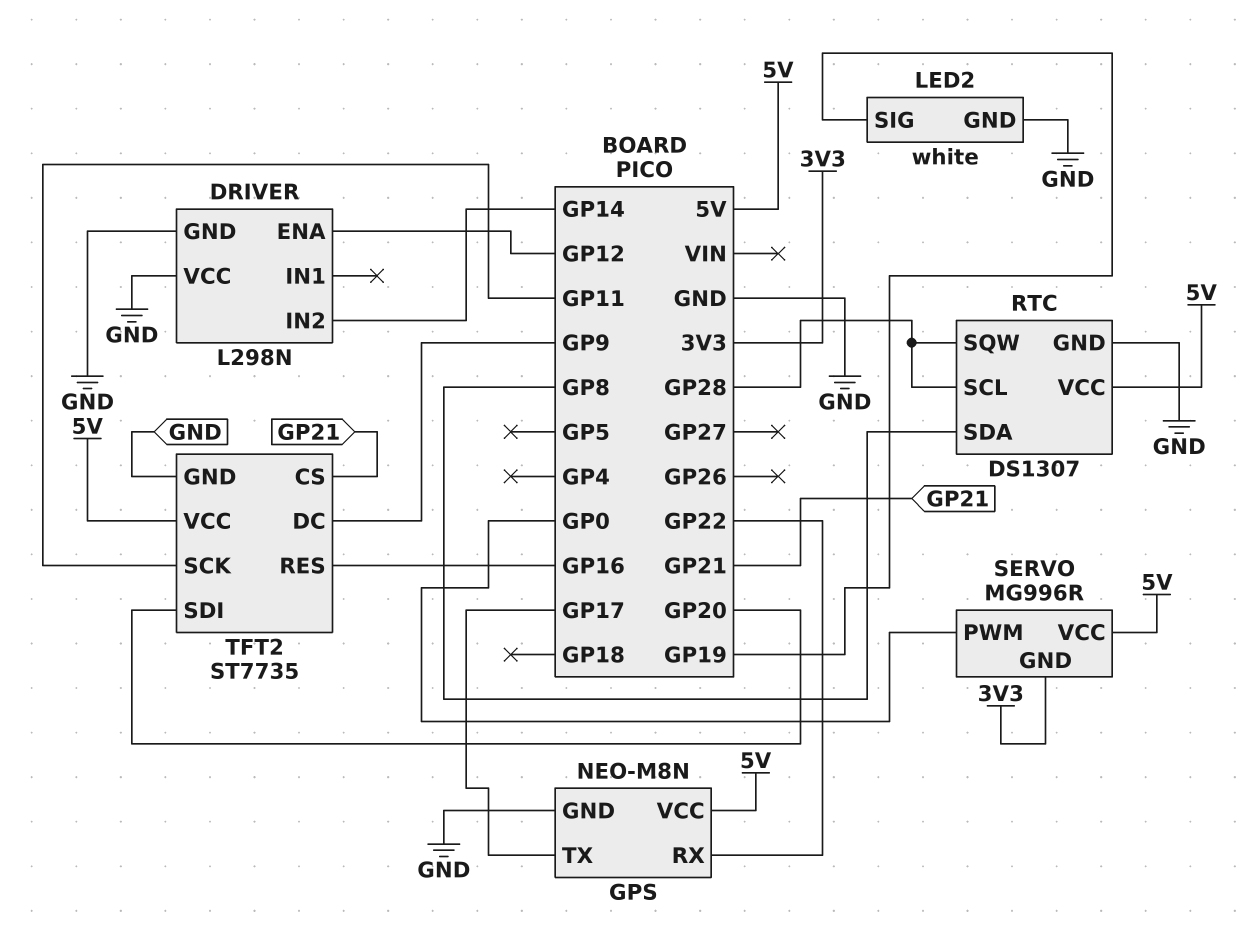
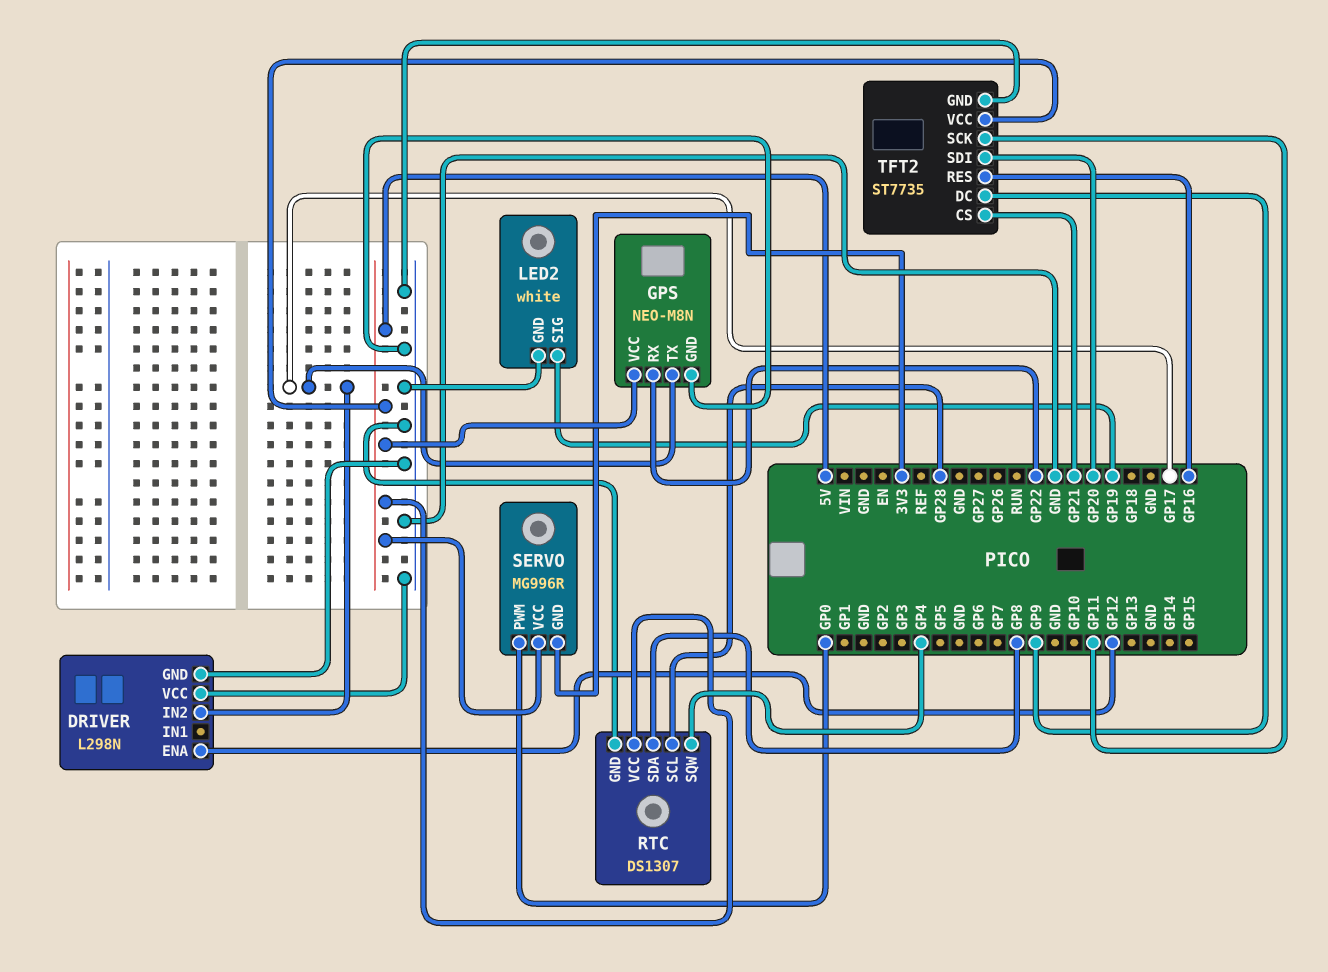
DRIVER pin IN2: GP14 -> GP17
RTC pin SQW: GP28 -> GP4

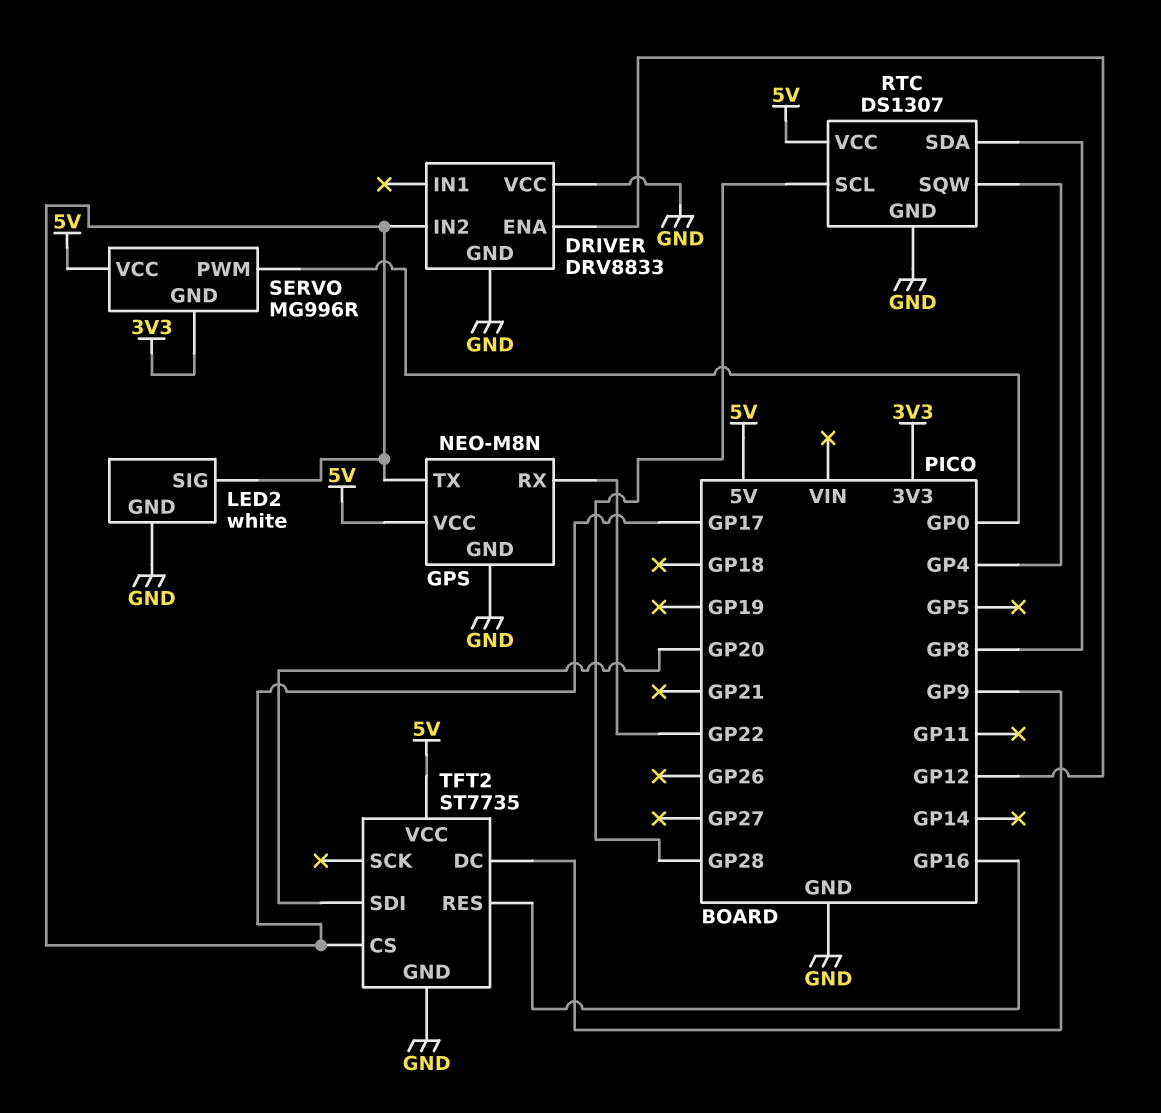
DRIVER: L298N -> DRV8833
LED2 pin SIG: GP19 -> GP17
TFT2 pin CS: GP21 -> GP17
TFT2 pin SCK: GP11 -> none

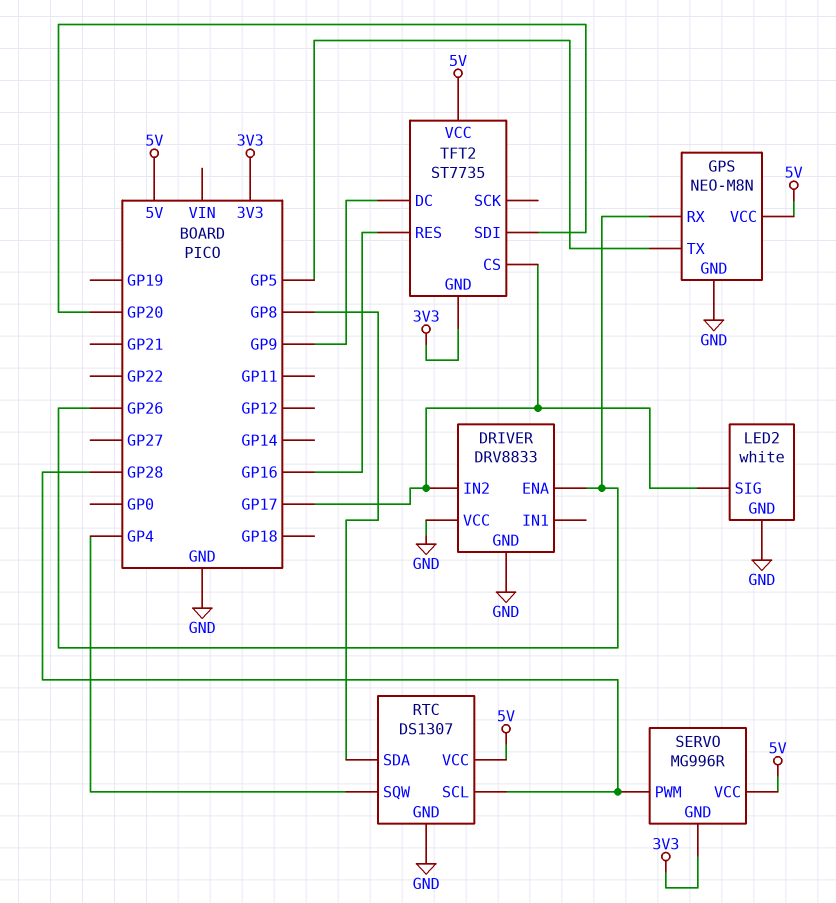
DRIVER pin ENA: GP12 -> GP26
GPS pin RX: GP22 -> GP26
GPS pin TX: GP17 -> GP5
SERVO pin PWM: GP0 -> GP28
TFT2 pin GND: GND -> 3V3

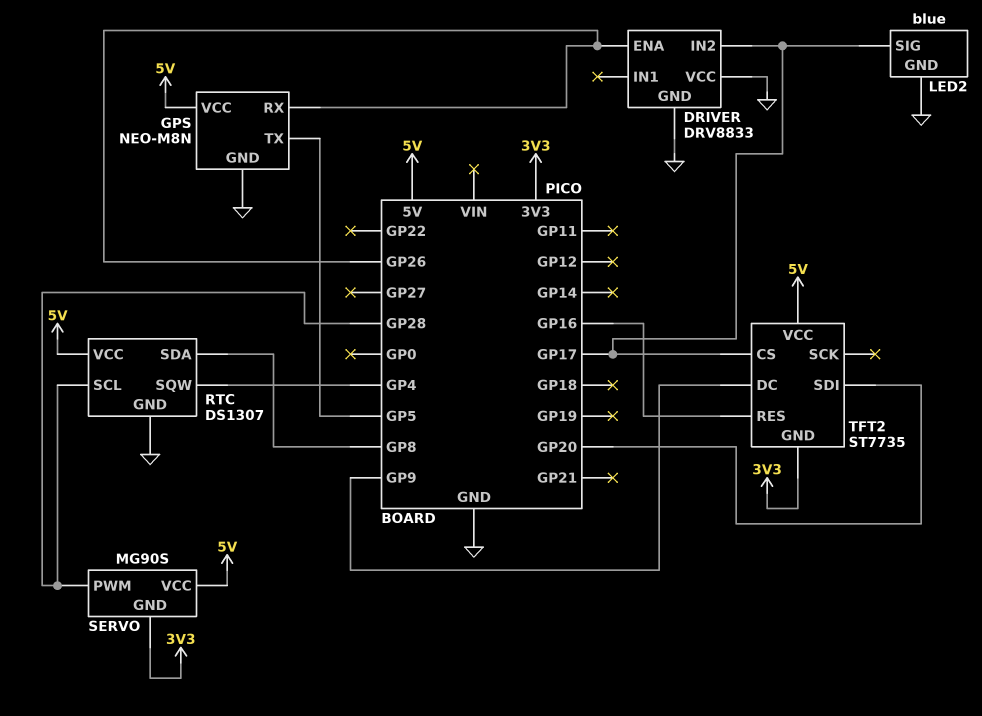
LED2: white -> blue
SERVO: MG996R -> MG90S

